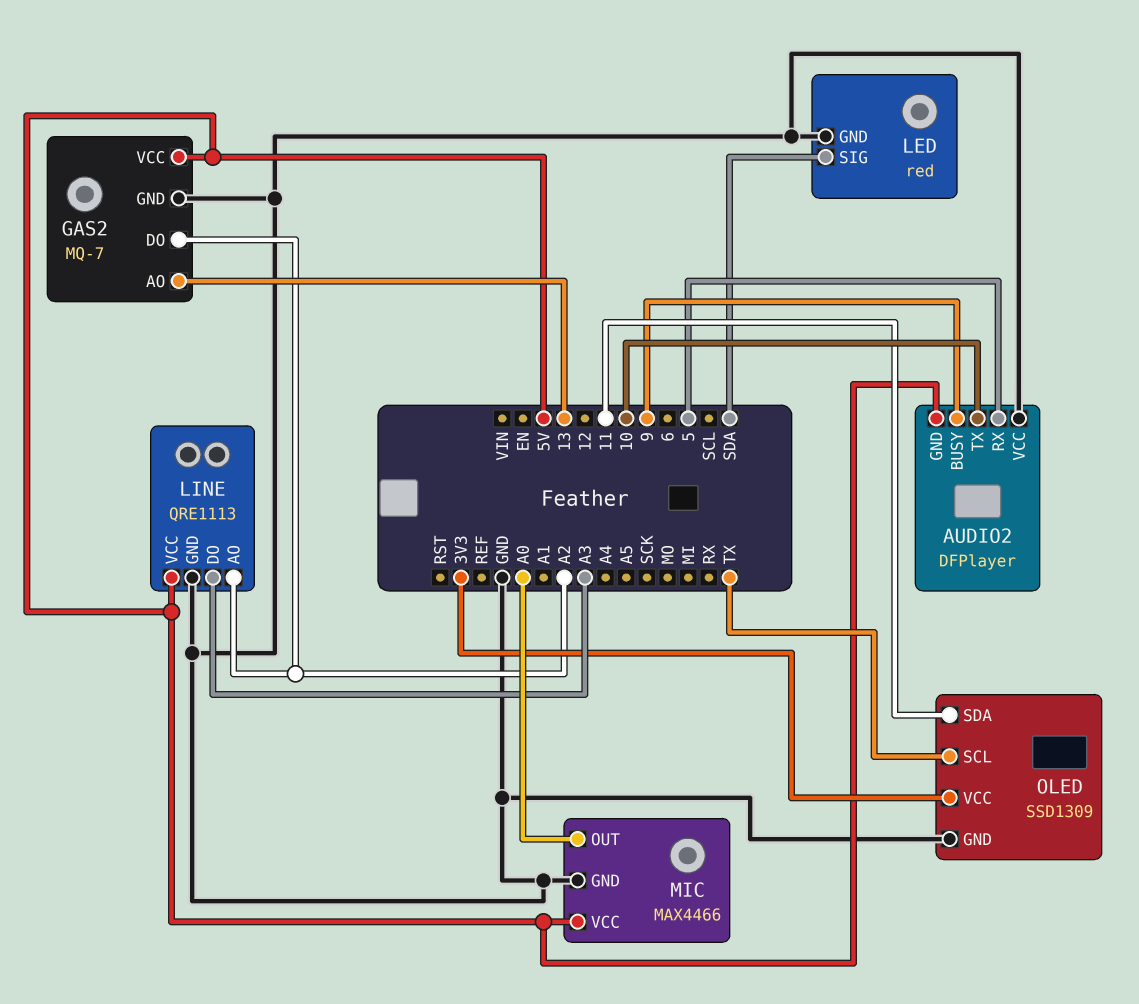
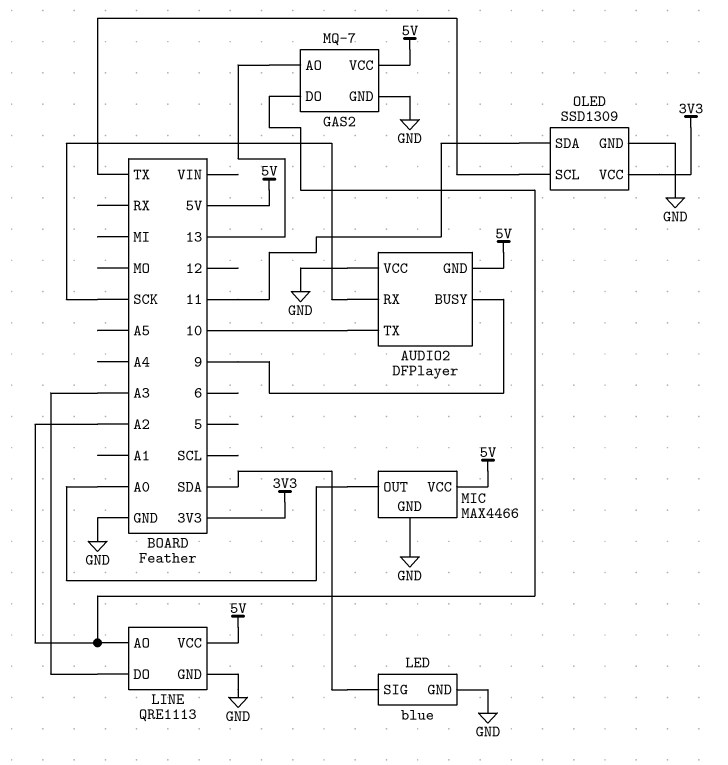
AUDIO2 pin RX: 5 -> SCK
LED: red -> blue

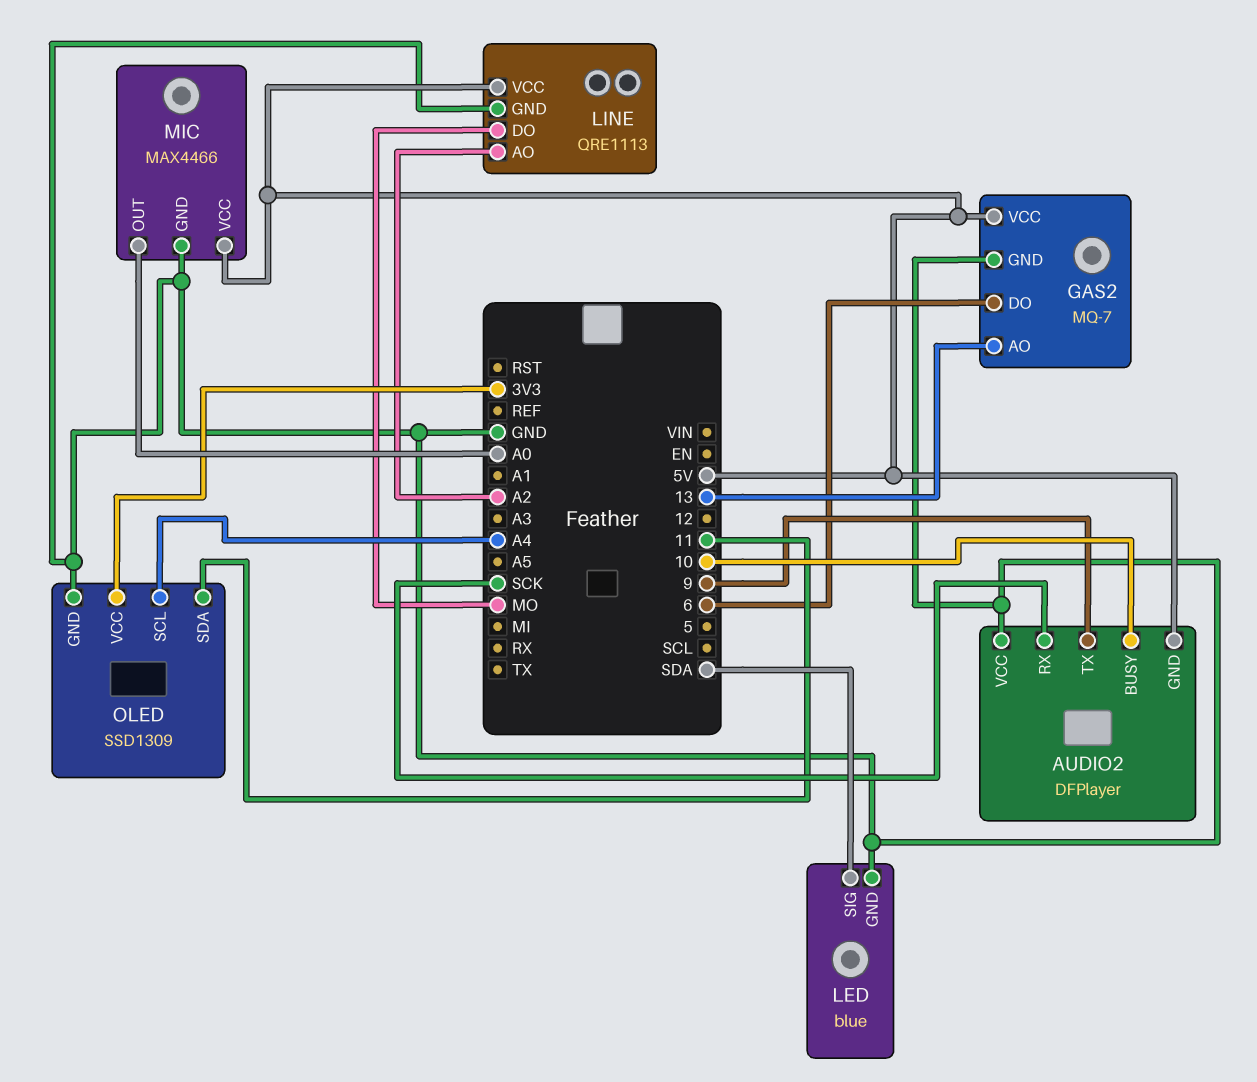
AUDIO2 pin BUSY: 9 -> 10
AUDIO2 pin TX: 10 -> 9
GAS2 pin DO: A2 -> 6
LINE pin DO: A3 -> MO
OLED pin SCL: TX -> A4

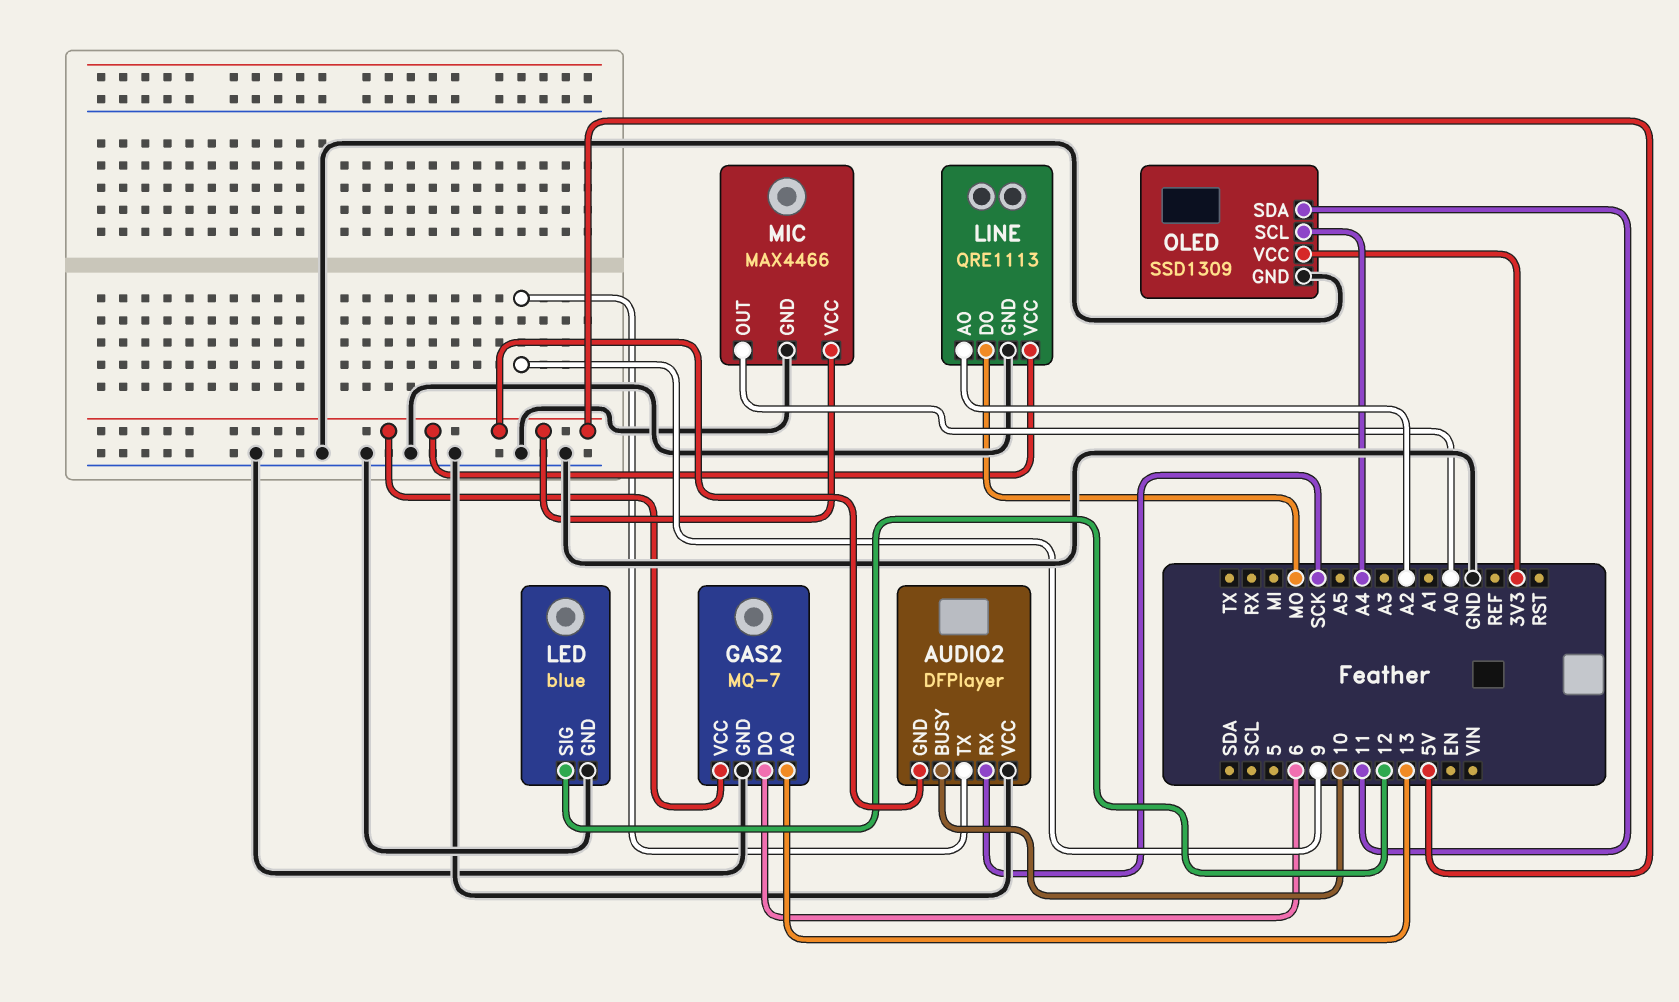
LED pin SIG: SDA -> 12

